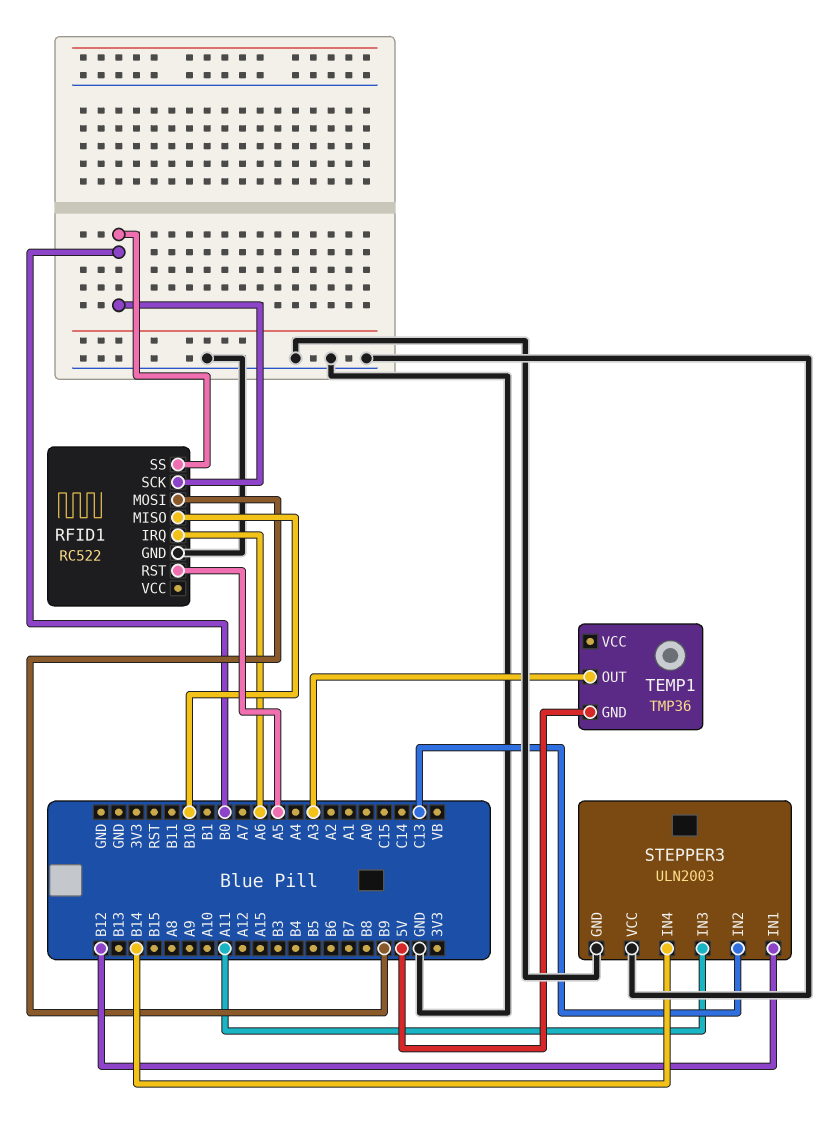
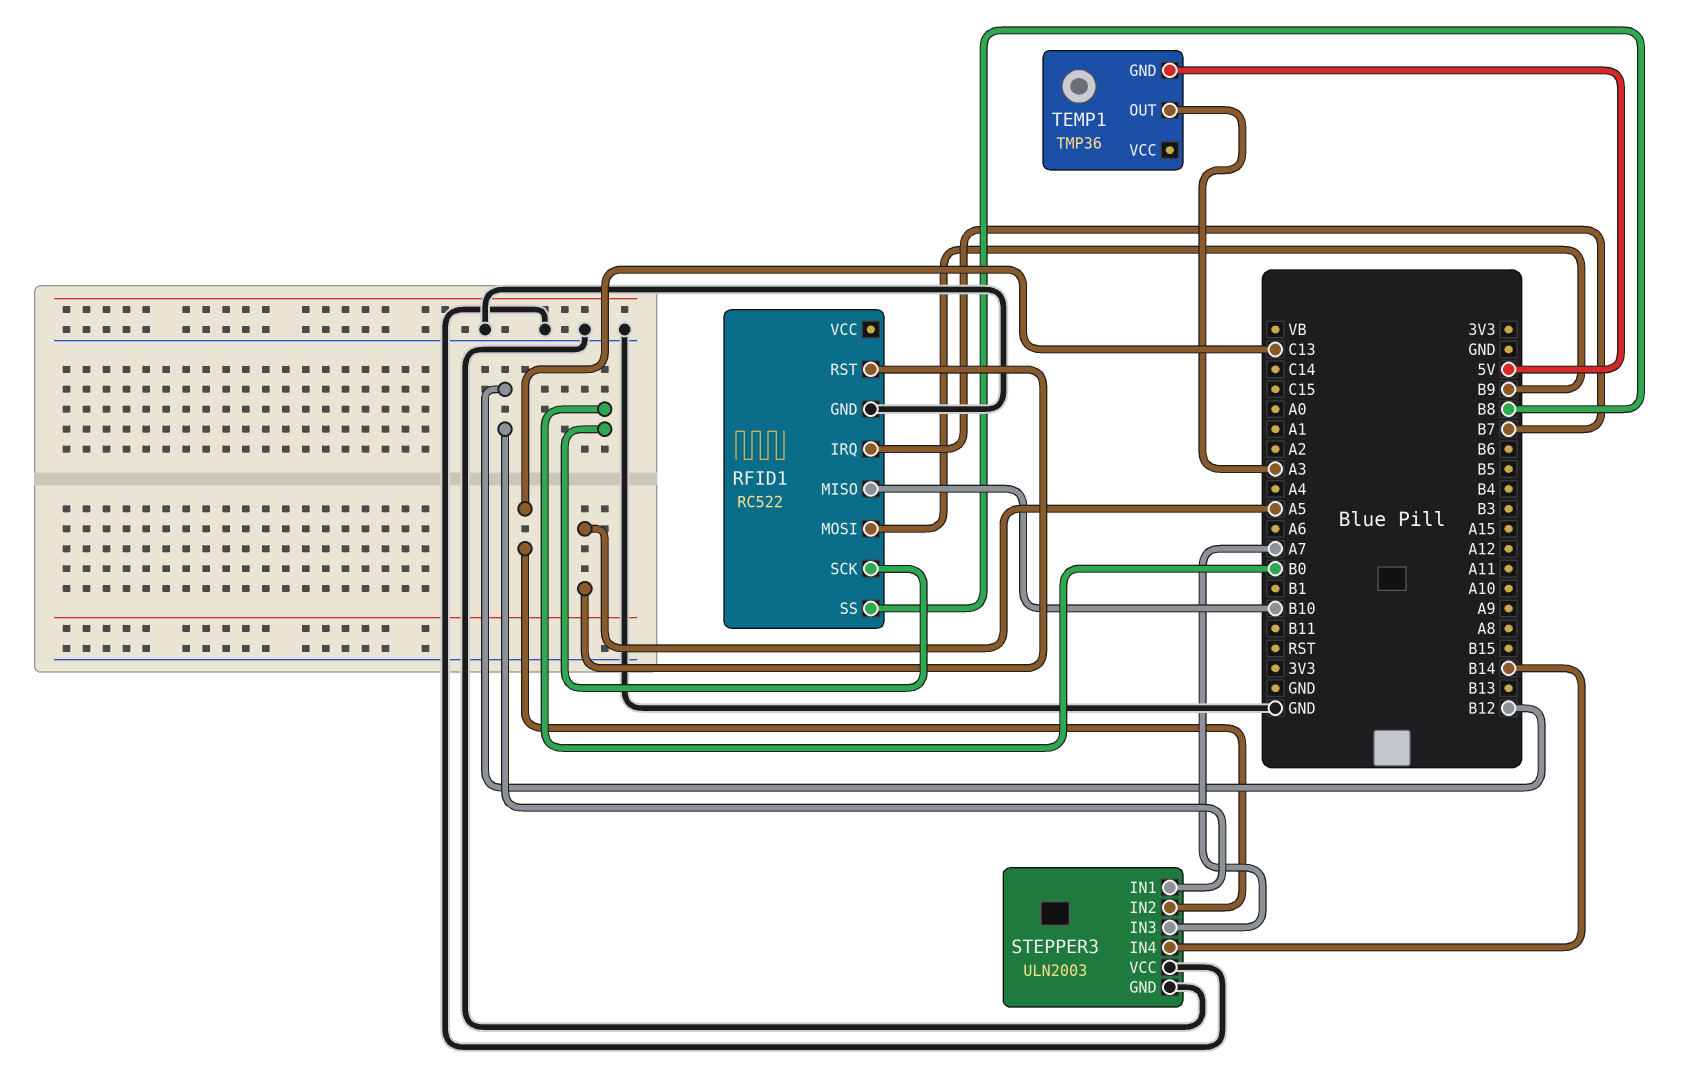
RFID1 pin IRQ: A6 -> B7
RFID1 pin SS: B0 -> B8
STEPPER3 pin IN3: A11 -> A7

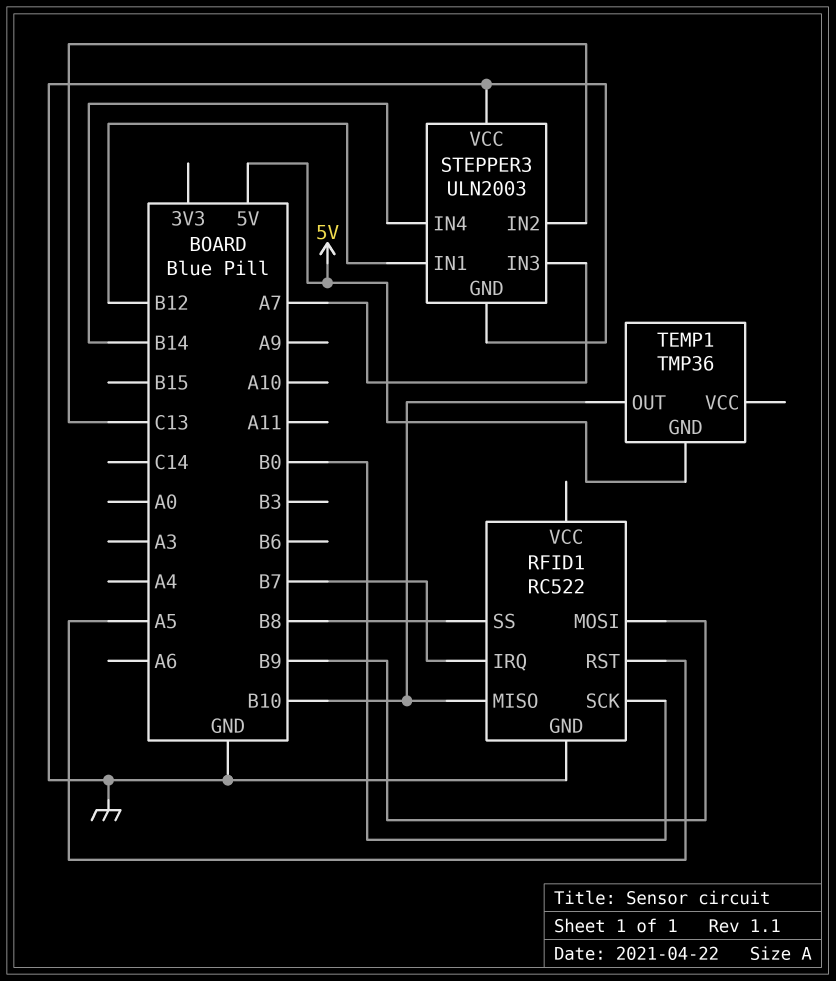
TEMP1 pin OUT: A3 -> B10

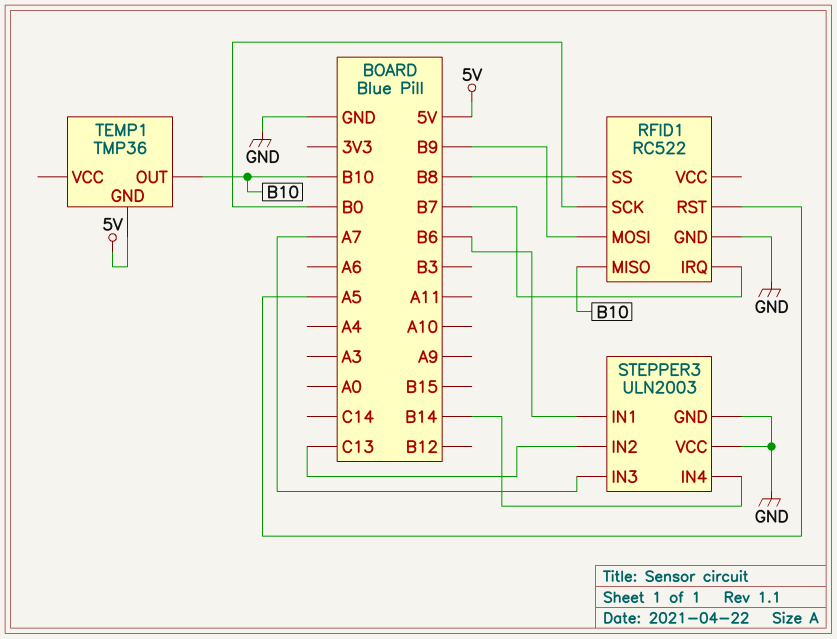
STEPPER3 pin IN1: B12 -> B6

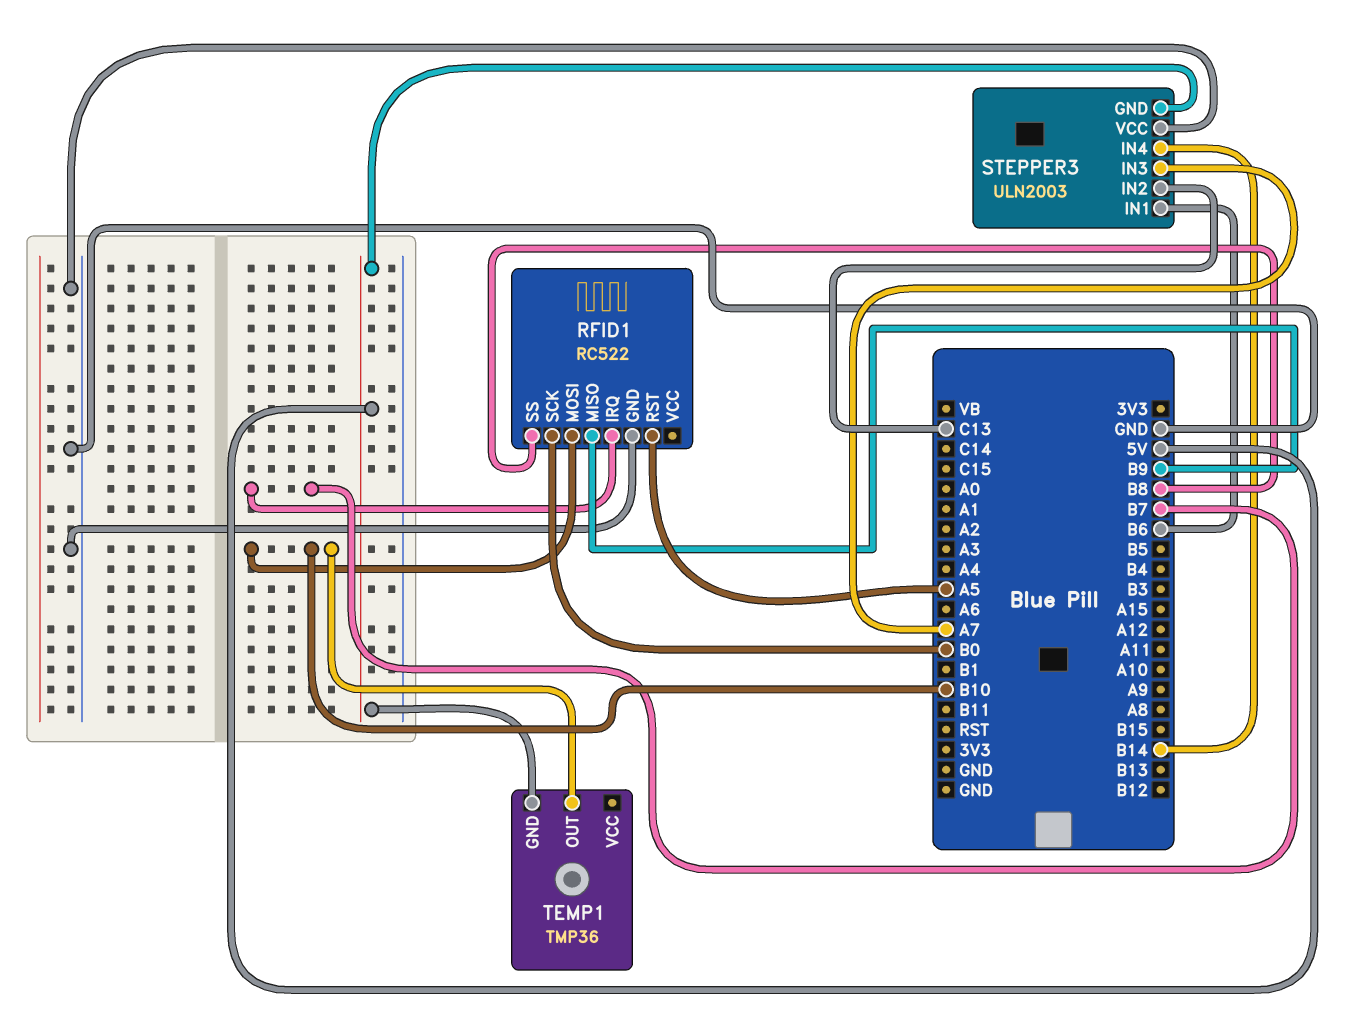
RFID1 pin MISO: B10 -> B9
RFID1 pin MOSI: B9 -> B10
STEPPER3 pin GND: GND -> 5V

